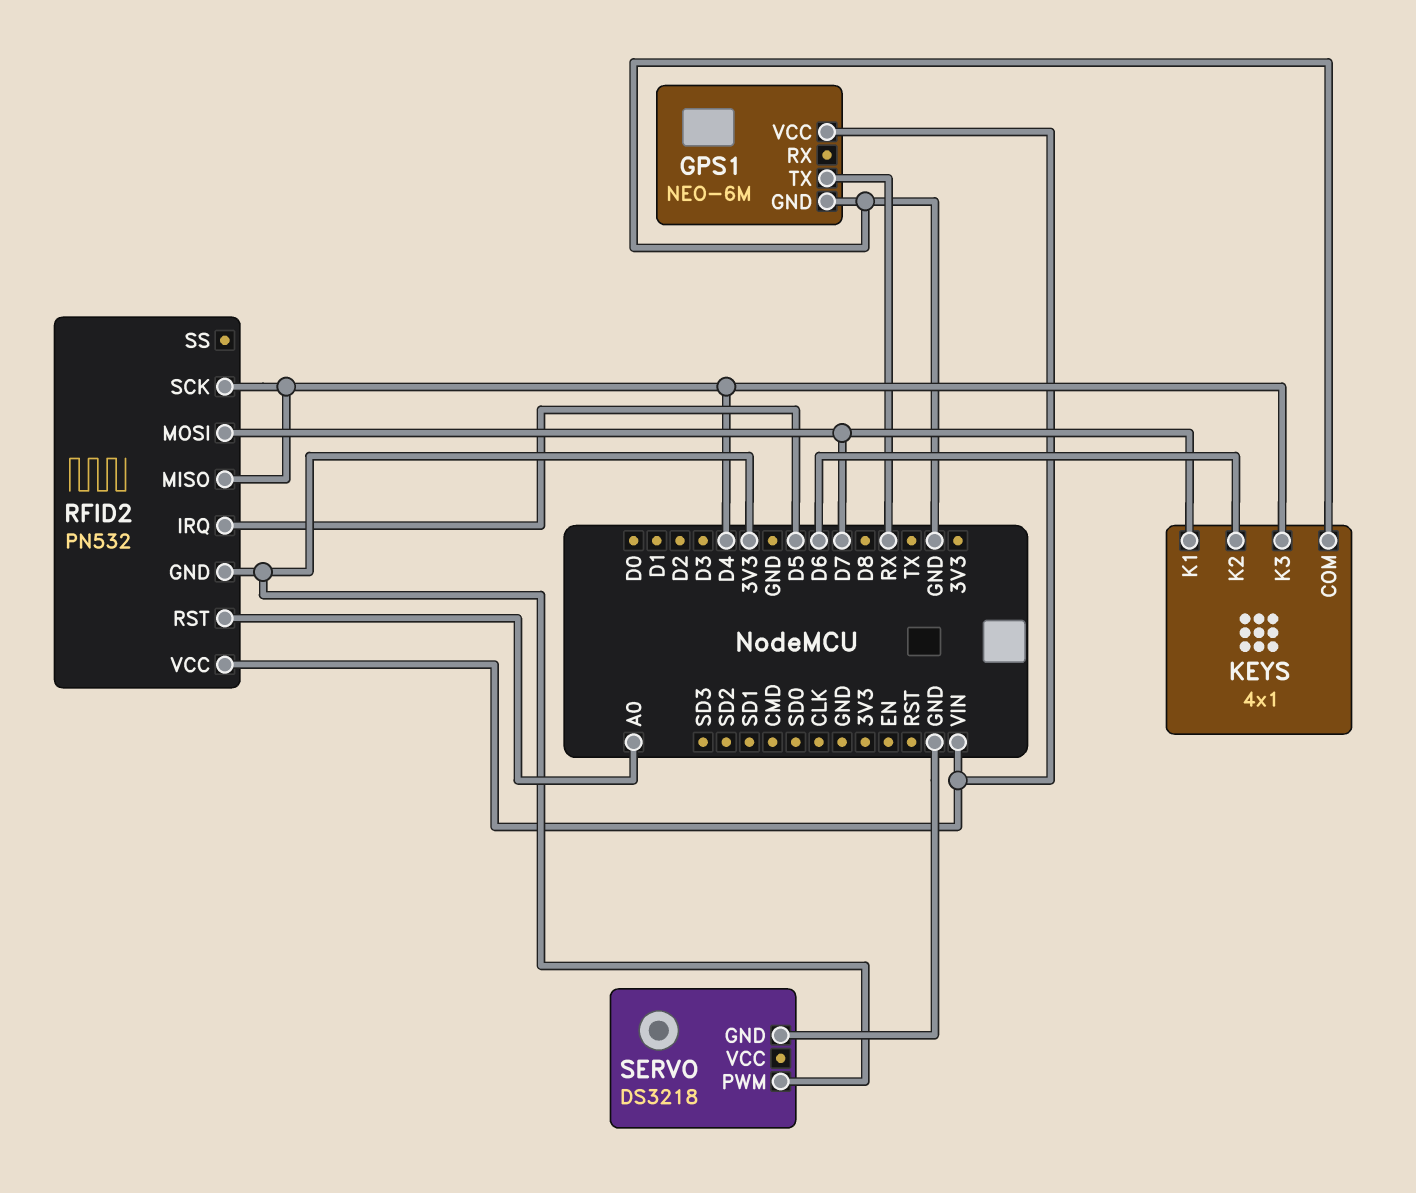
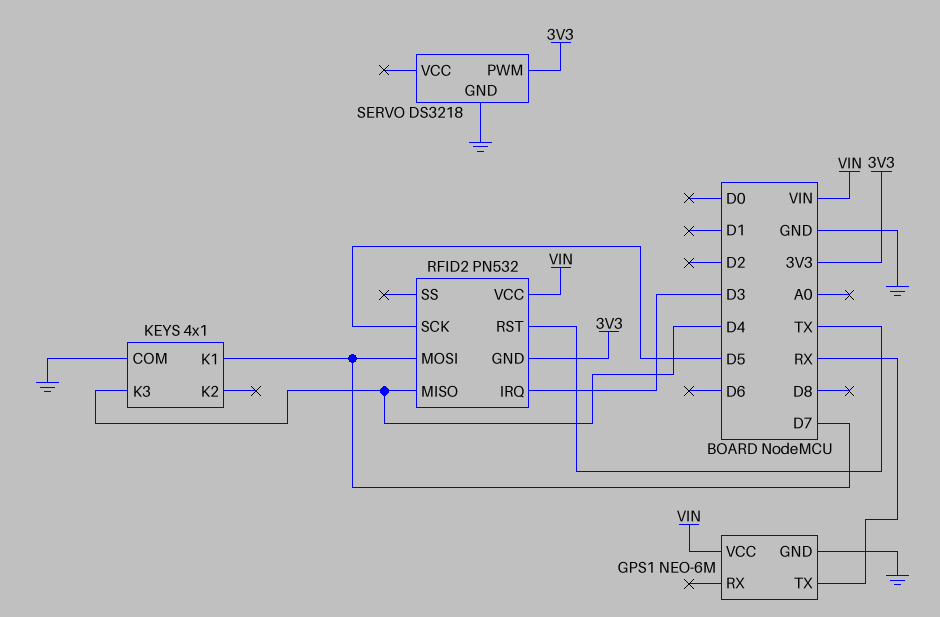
KEYS pin K2: D6 -> none
RFID2 pin IRQ: D5 -> D3
RFID2 pin RST: A0 -> TX
RFID2 pin SCK: D4 -> D5

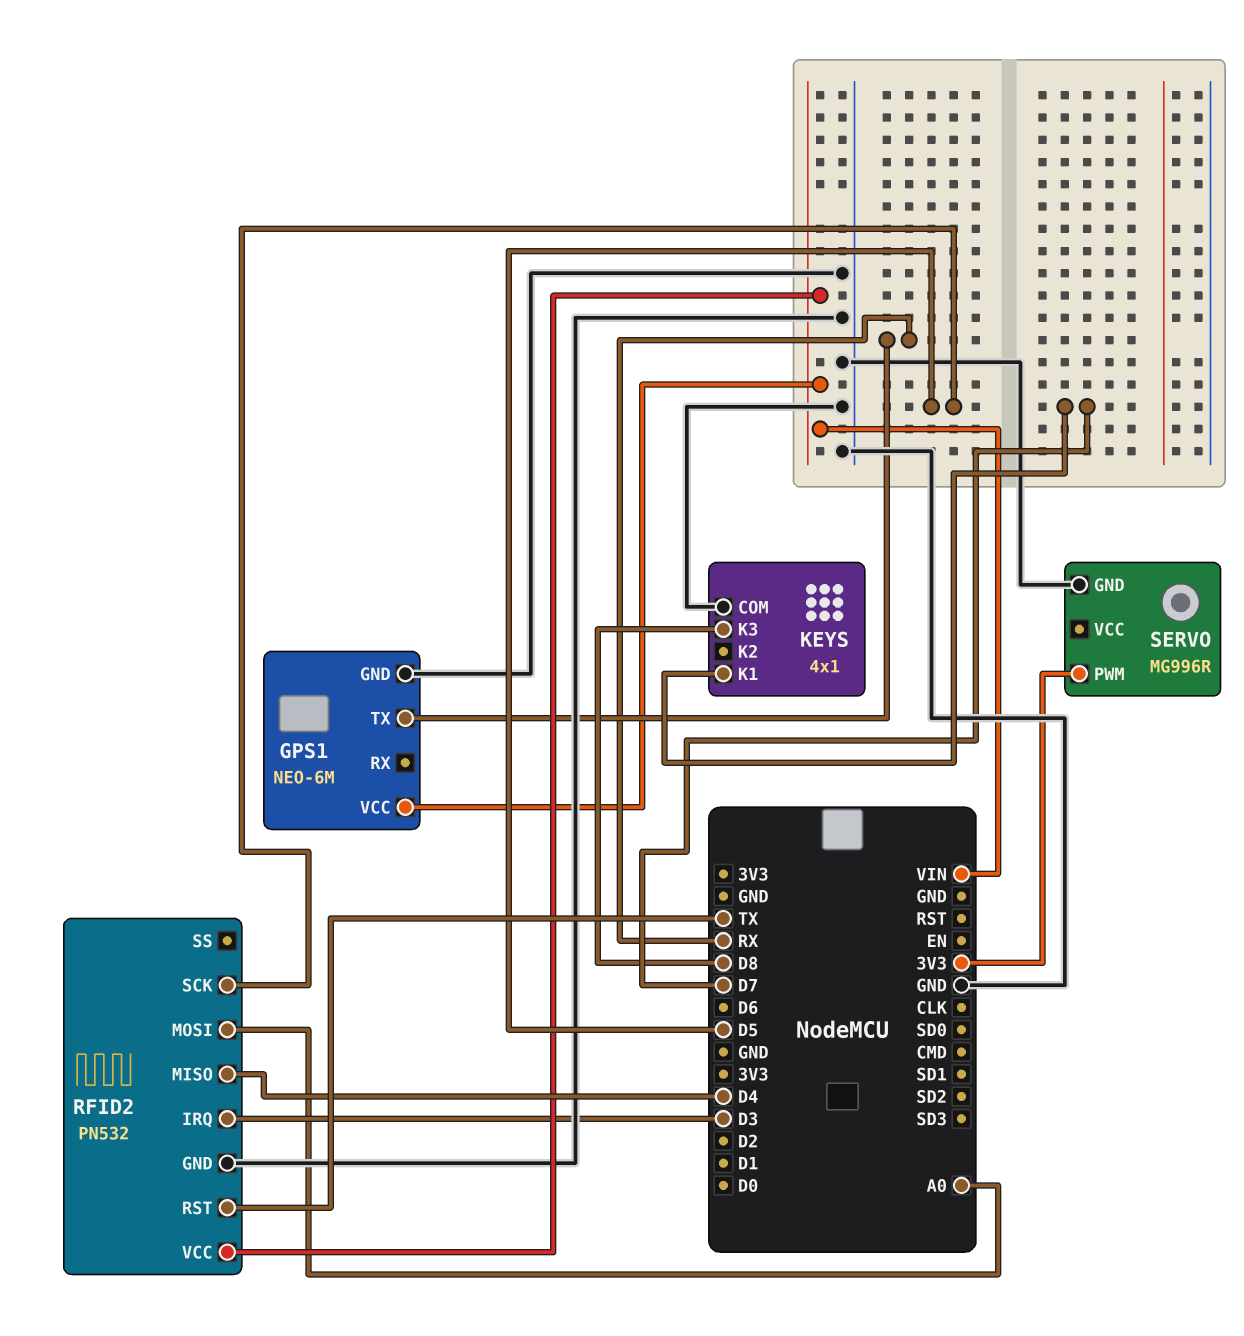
KEYS pin K3: D4 -> D8
RFID2 pin GND: 3V3 -> GND
RFID2 pin MOSI: D7 -> A0
SERVO: DS3218 -> MG996R

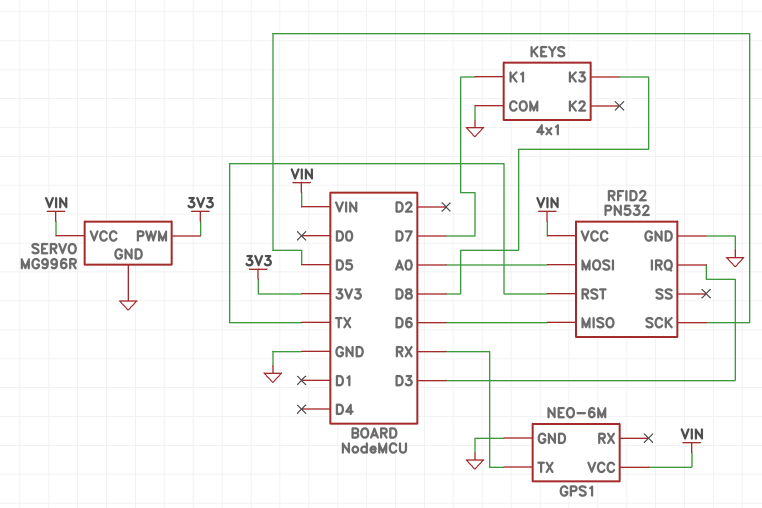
RFID2 pin MISO: D4 -> D6
SERVO pin VCC: none -> VIN

